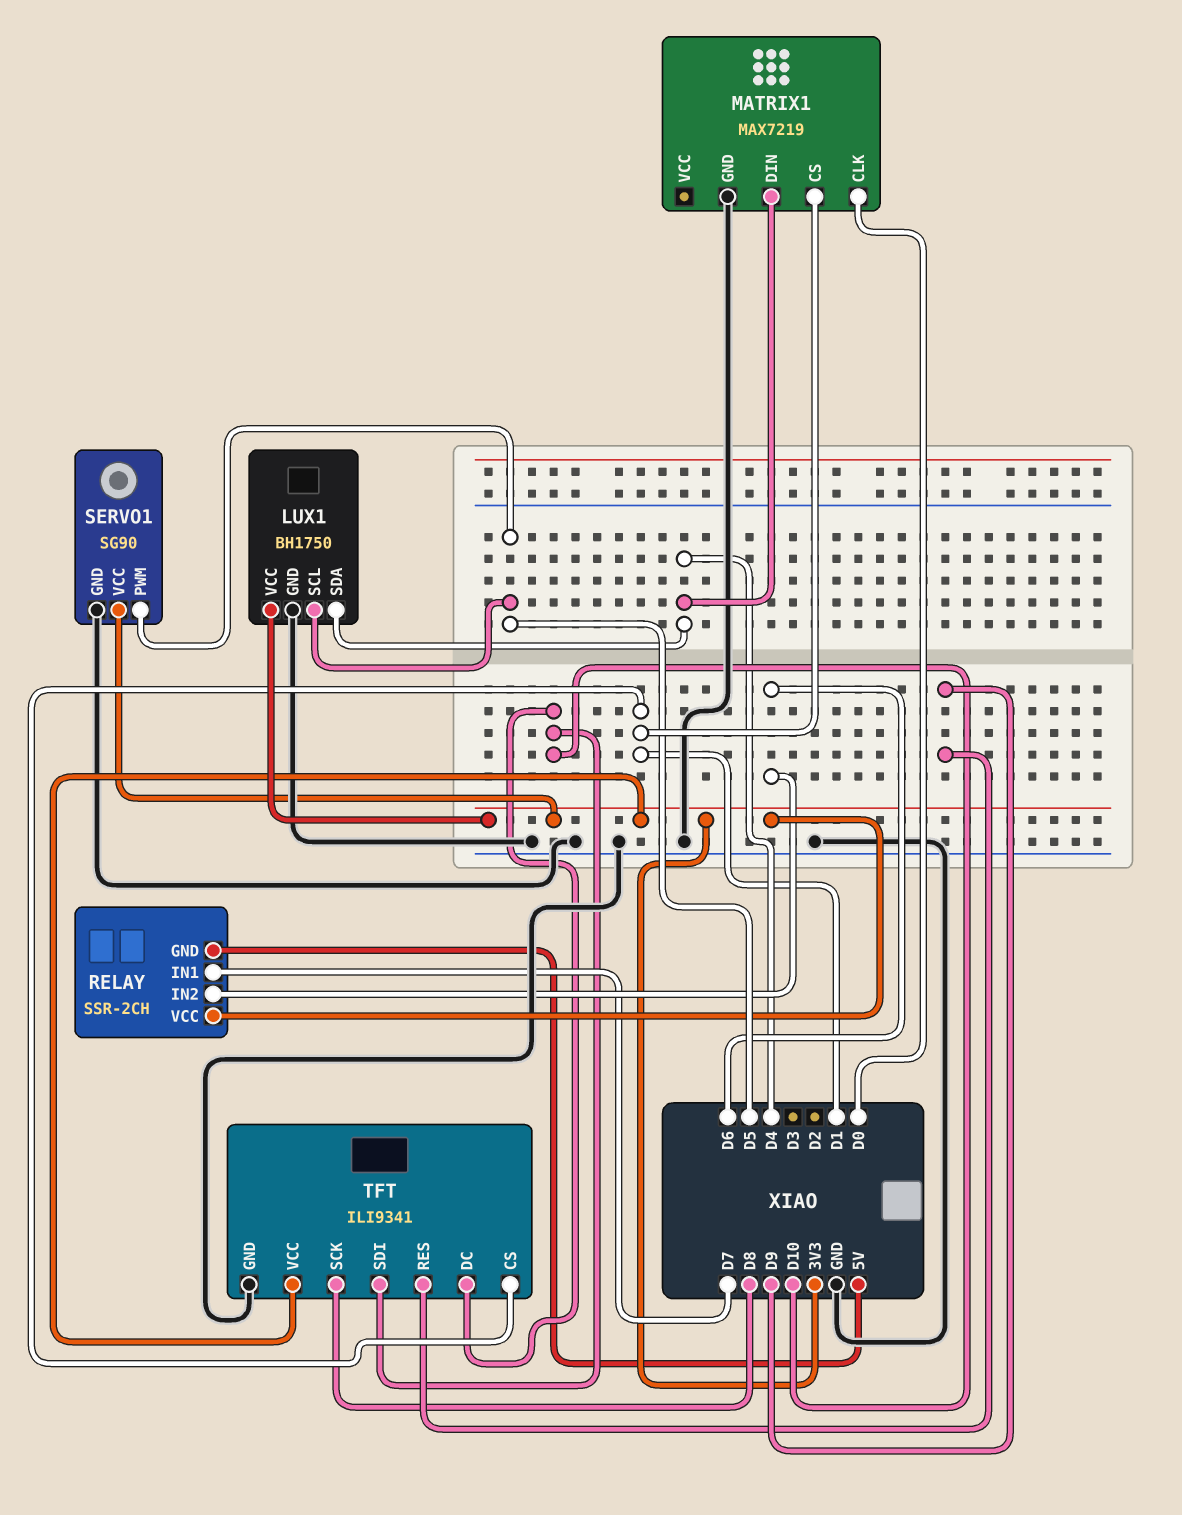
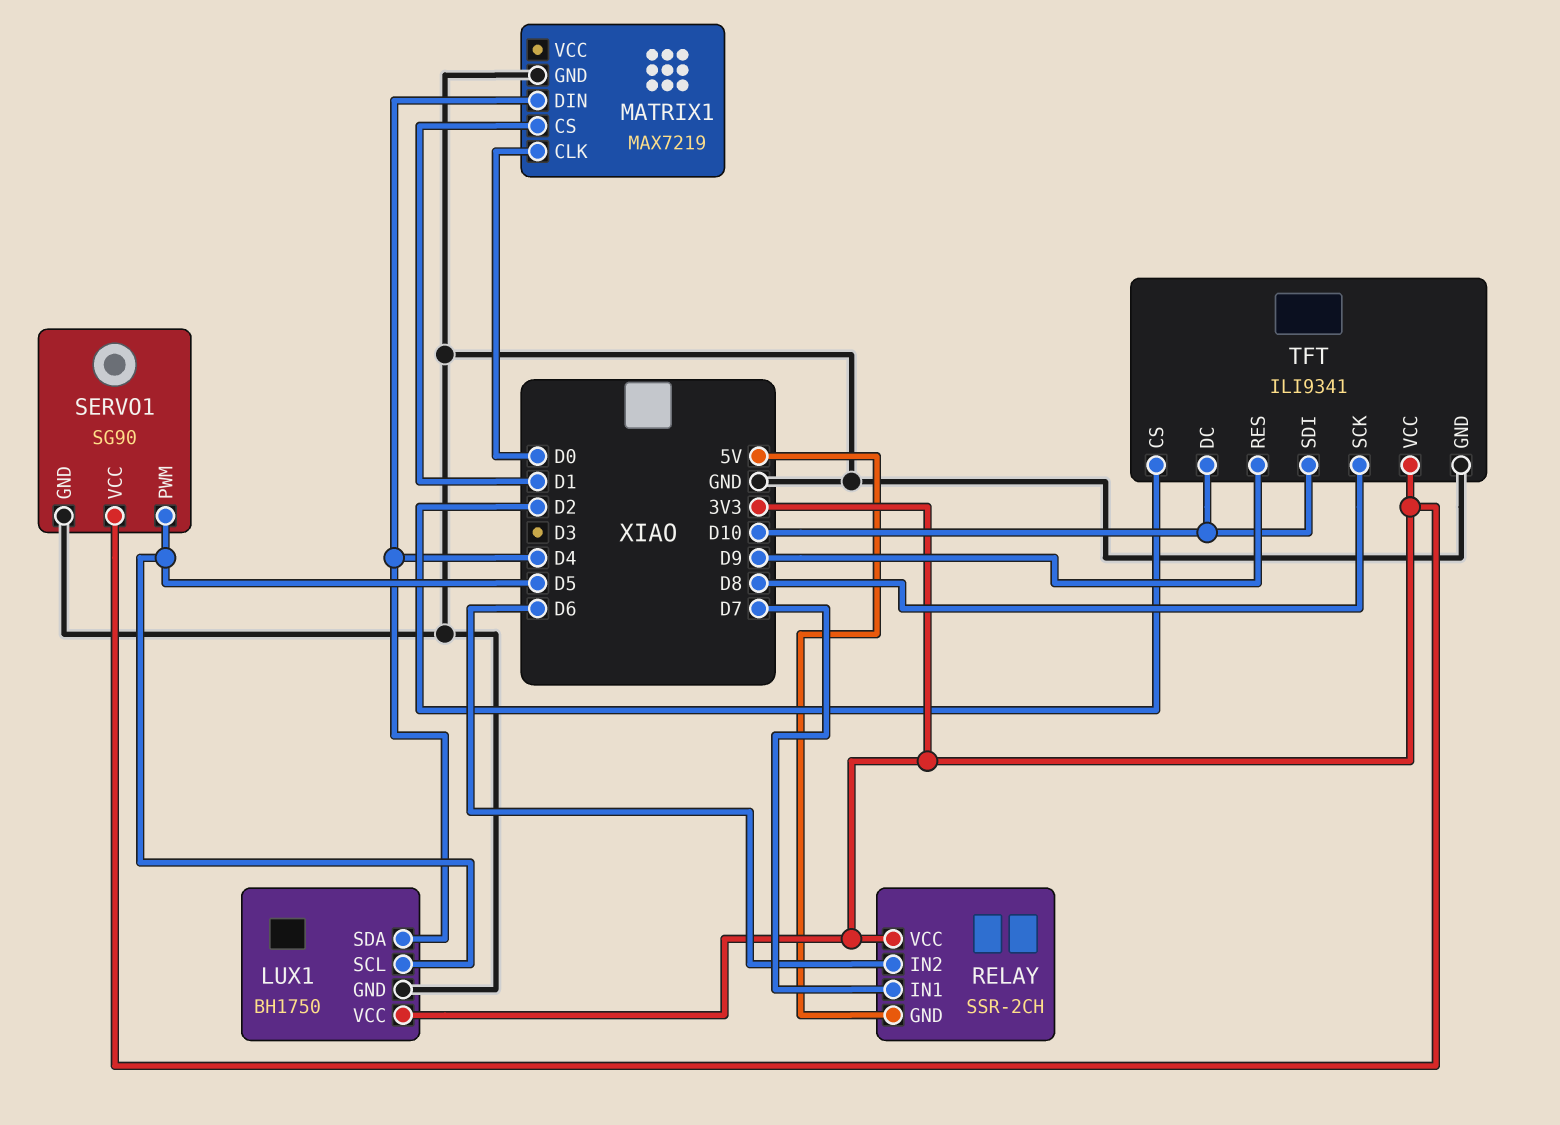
TFT pin CS: D1 -> D2

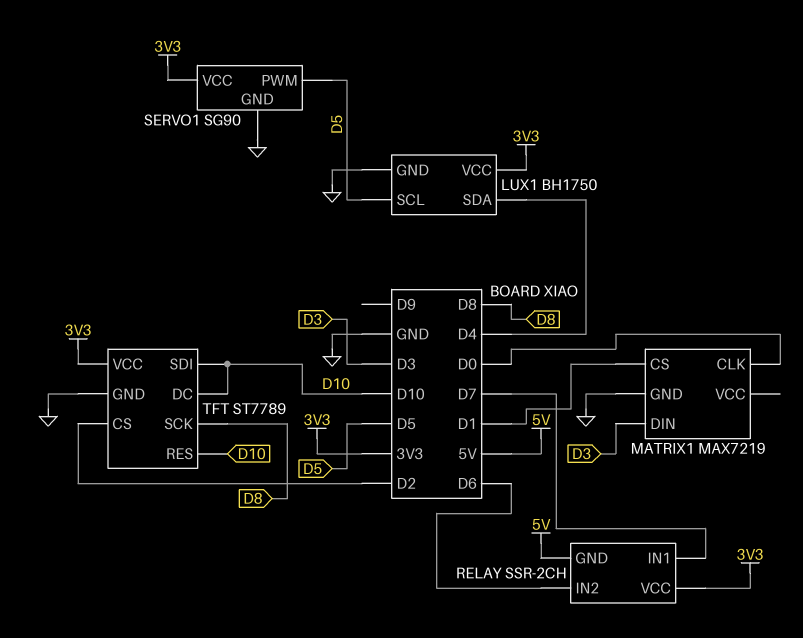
MATRIX1 pin DIN: D4 -> D3
TFT: ILI9341 -> ST7789
TFT pin RES: D9 -> D10

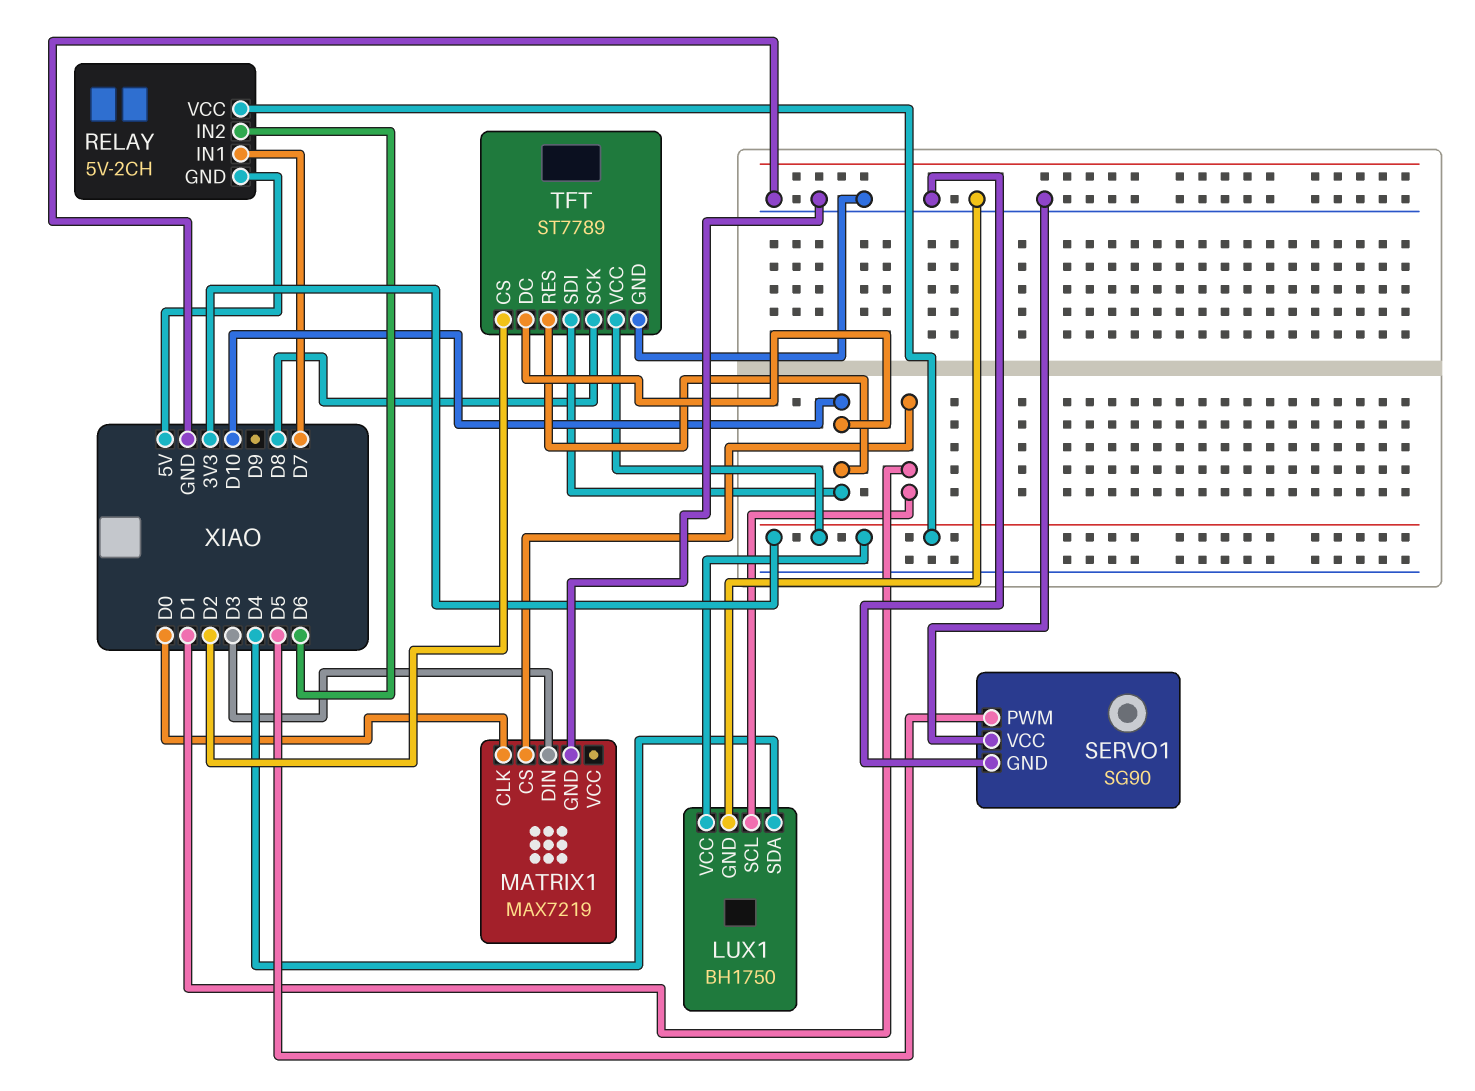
LUX1 pin SCL: D5 -> D1
RELAY: SSR-2CH -> 5V-2CH
SERVO1 pin VCC: 3V3 -> GND

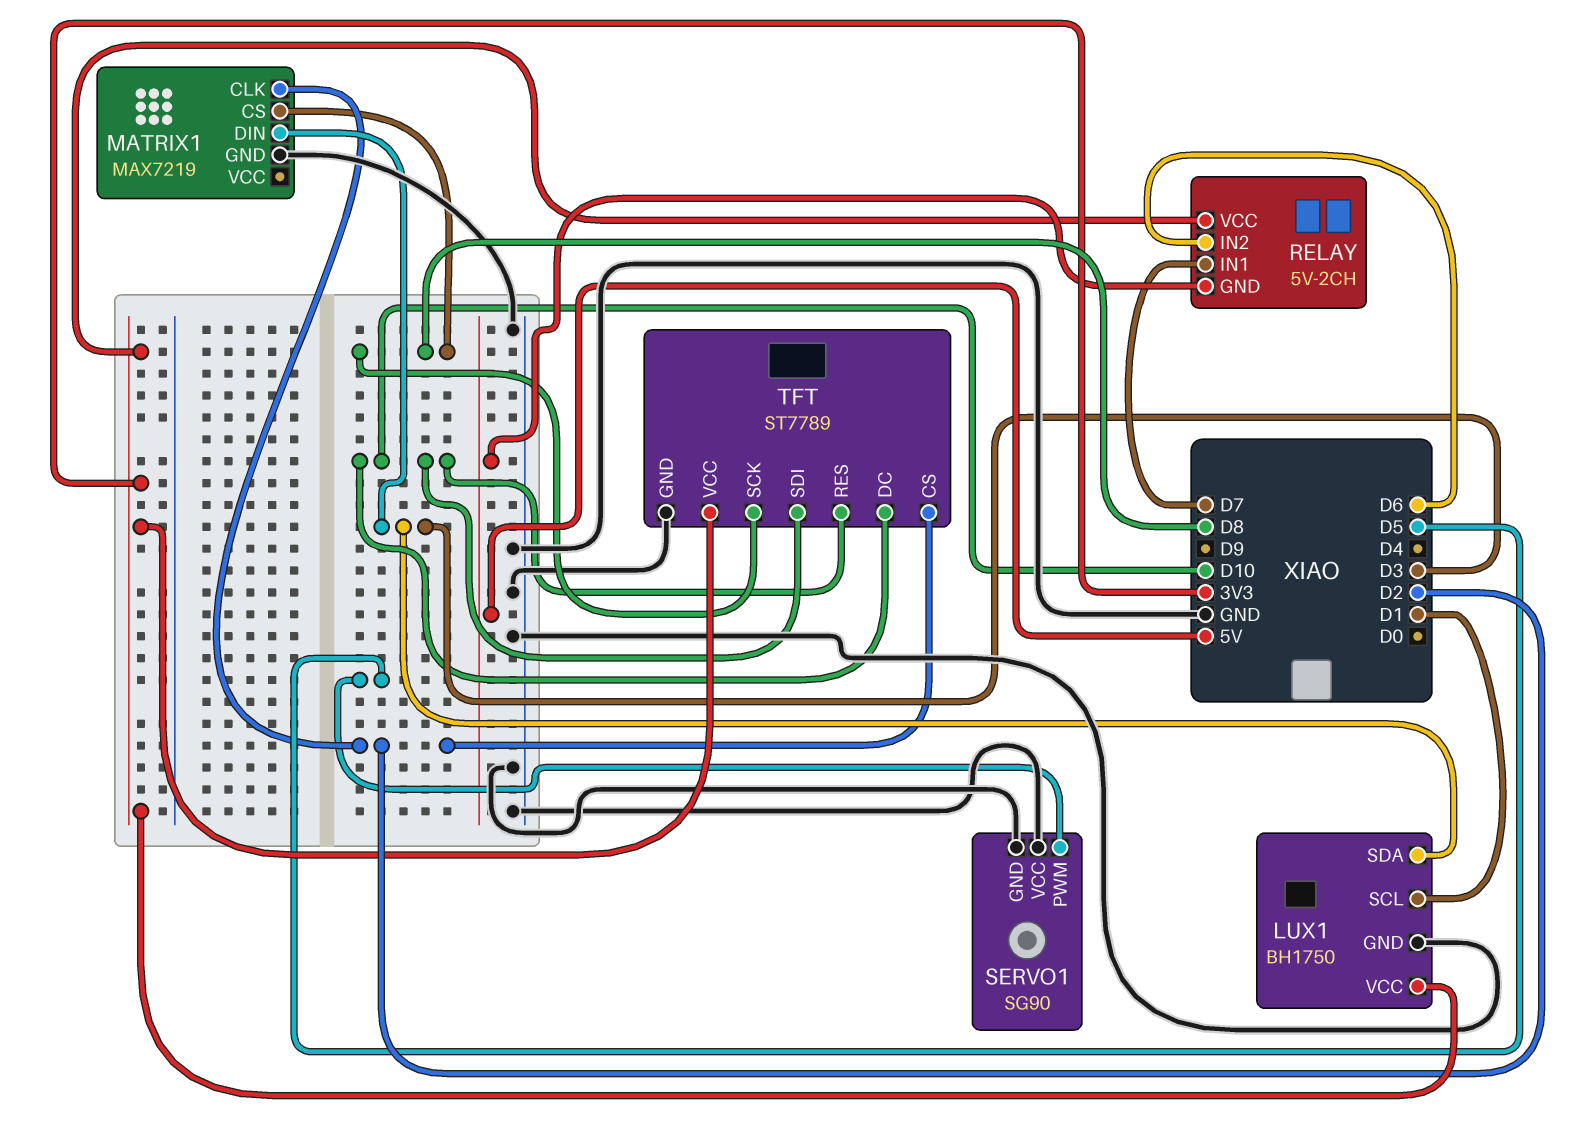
LUX1 pin SDA: D4 -> D3
MATRIX1 pin CLK: D0 -> D2
MATRIX1 pin CS: D1 -> D8

